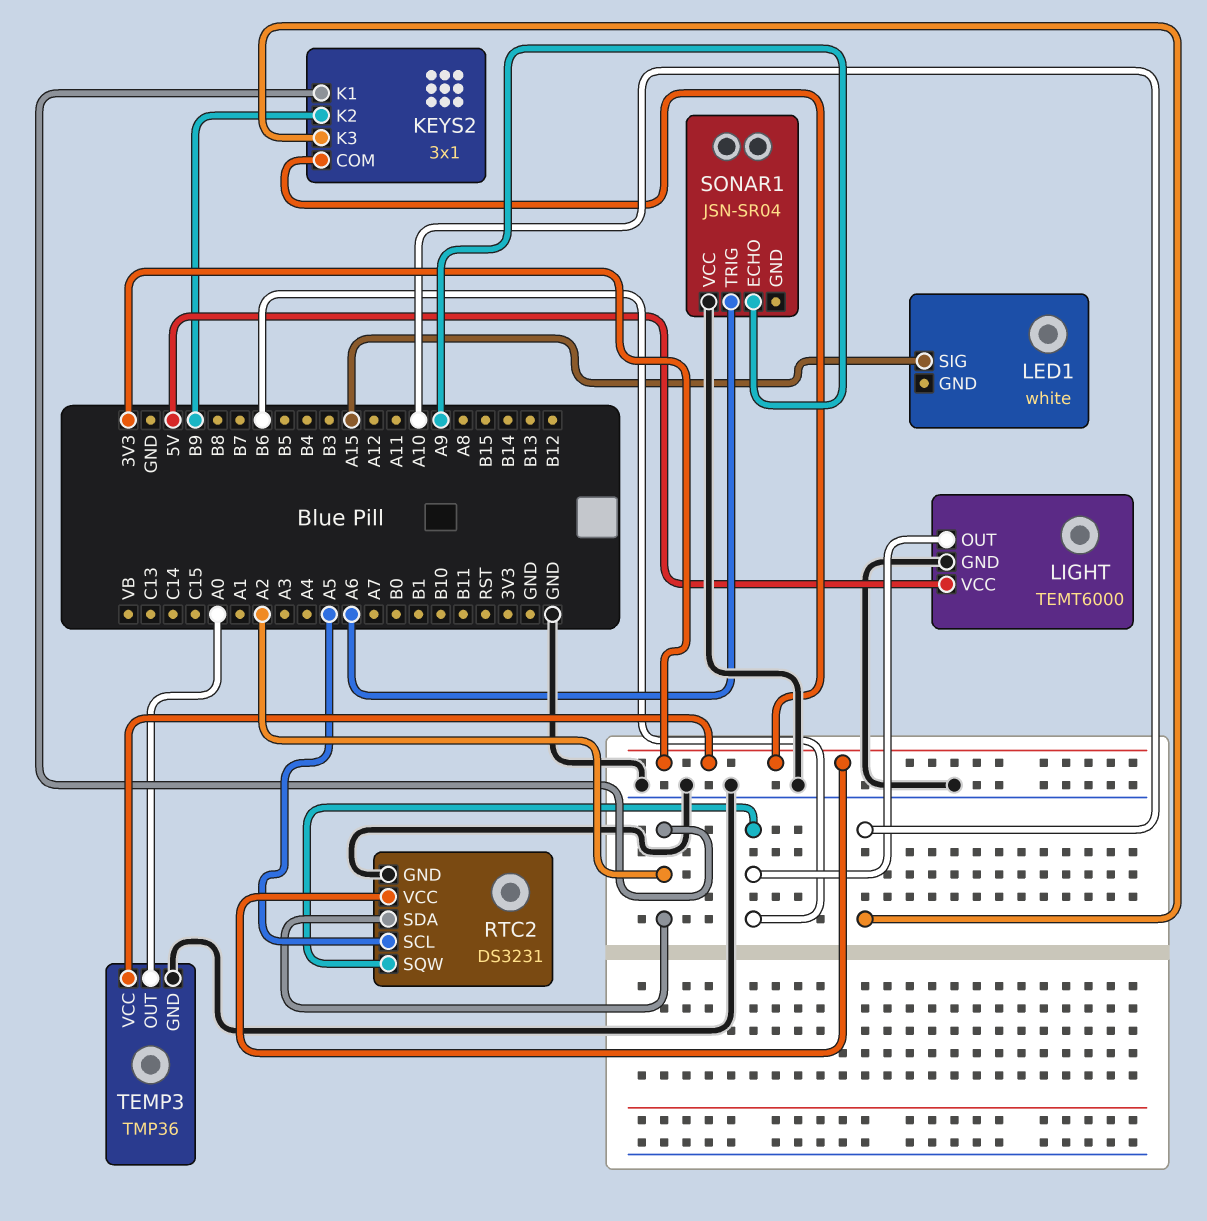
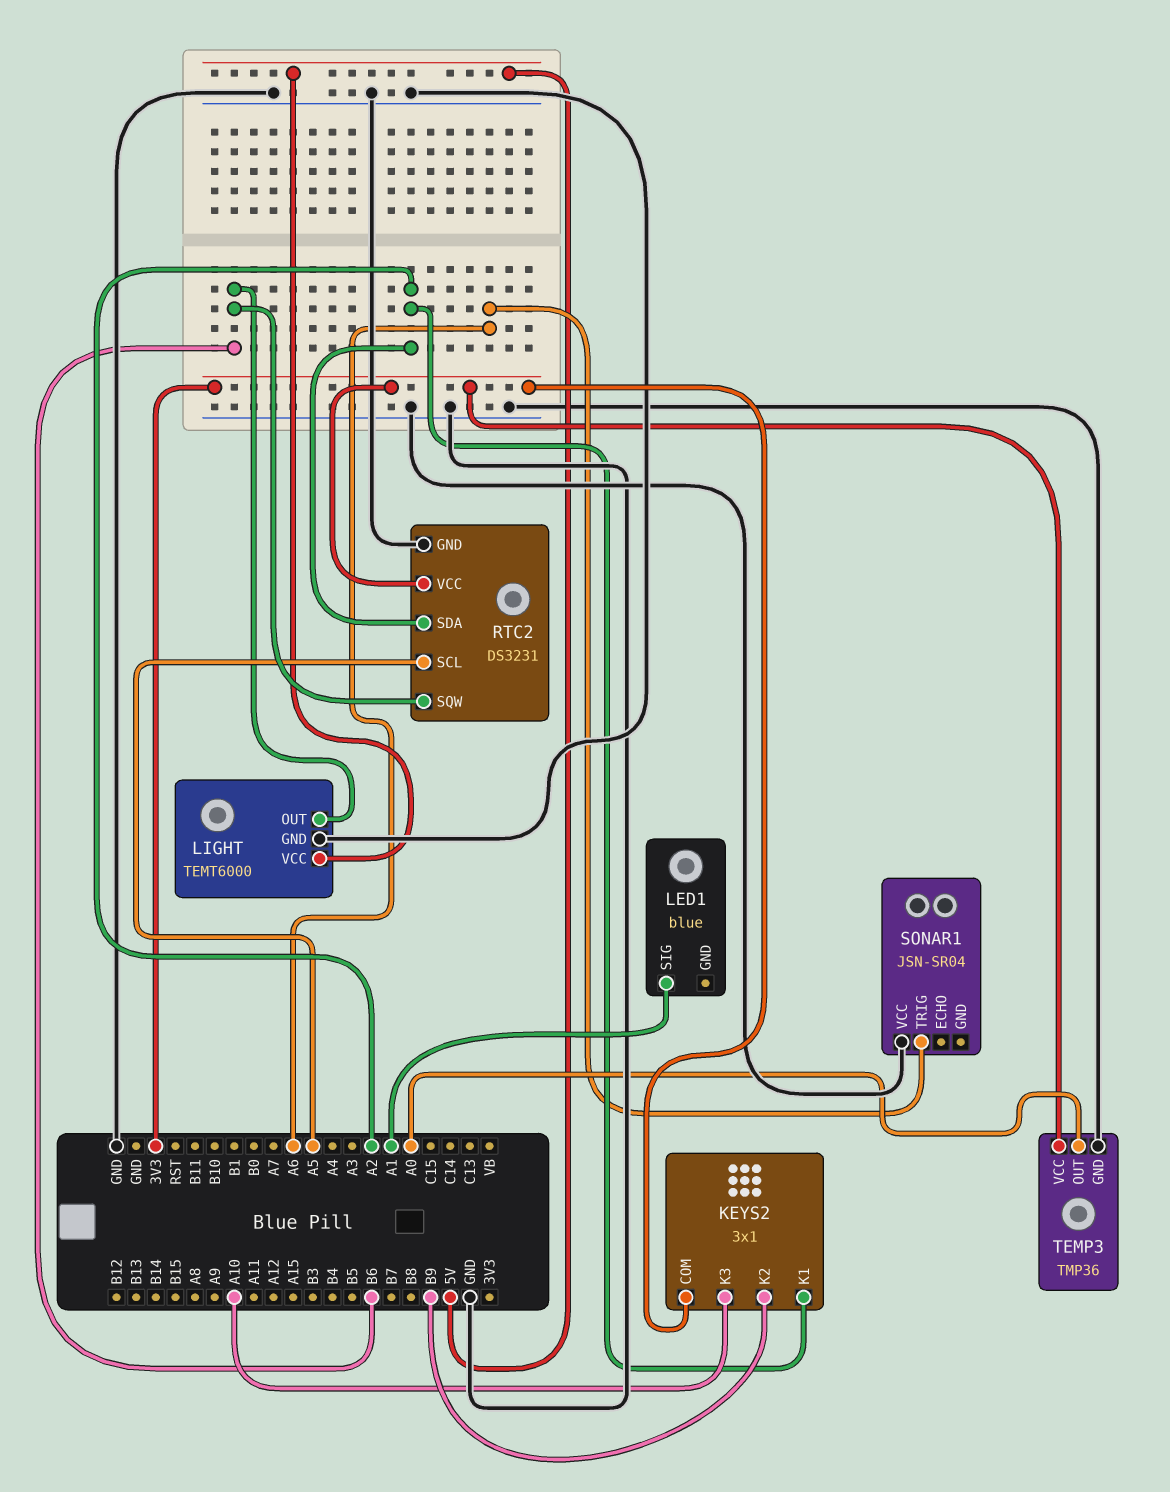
LED1: white -> blue
LED1 pin SIG: A15 -> A1
SONAR1 pin ECHO: A9 -> none

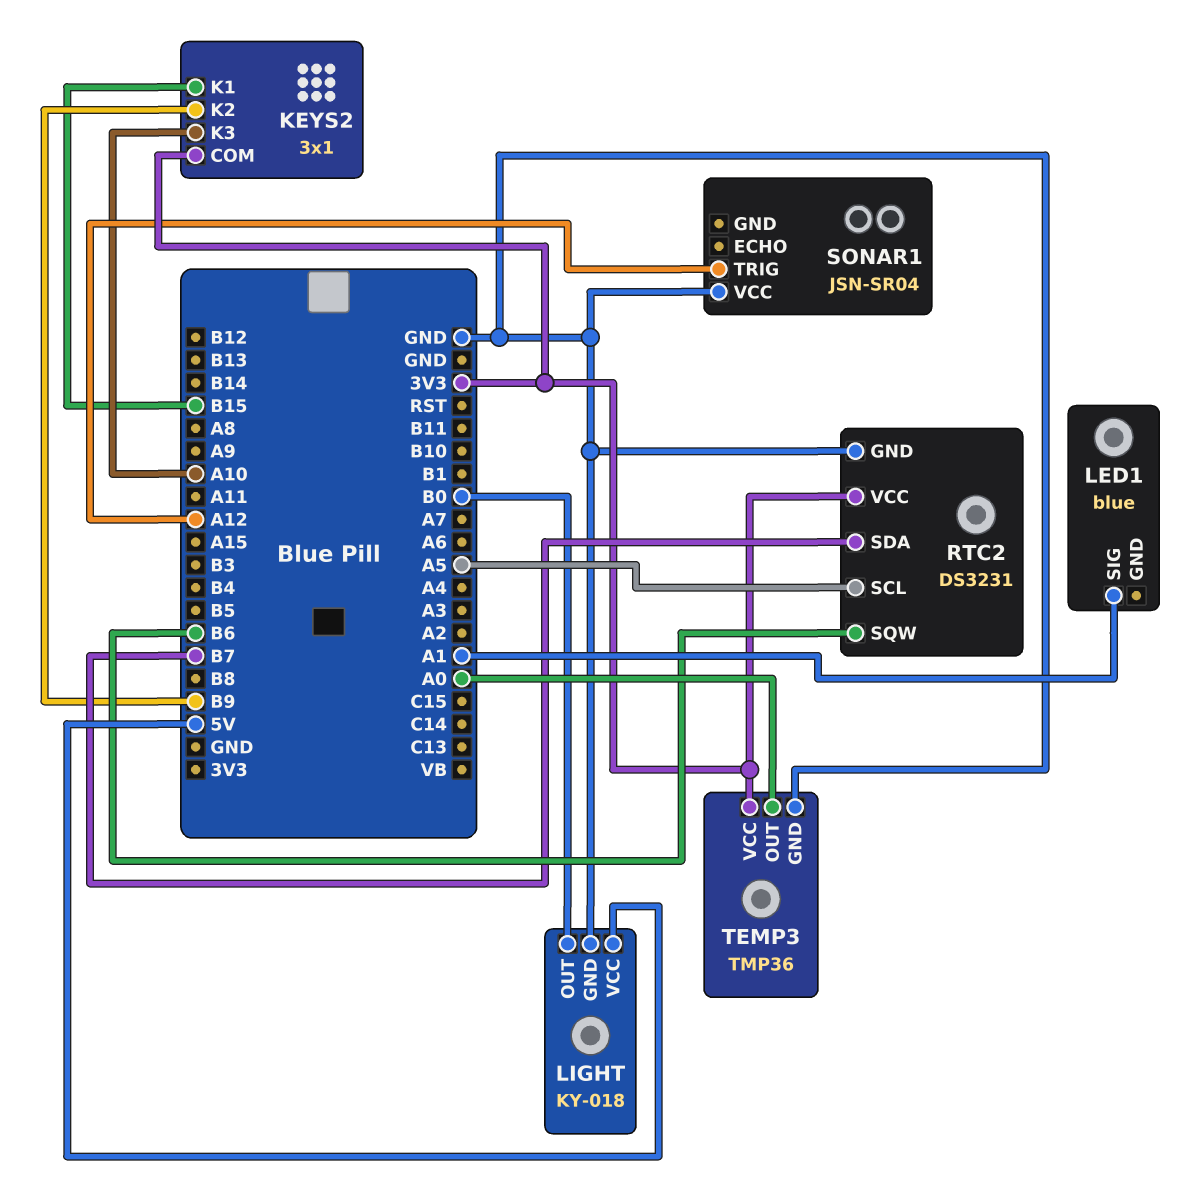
KEYS2 pin K1: A2 -> B15
LIGHT: TEMT6000 -> KY-018
LIGHT pin OUT: B6 -> B0
RTC2 pin SDA: A2 -> B7
SONAR1 pin TRIG: A6 -> A12

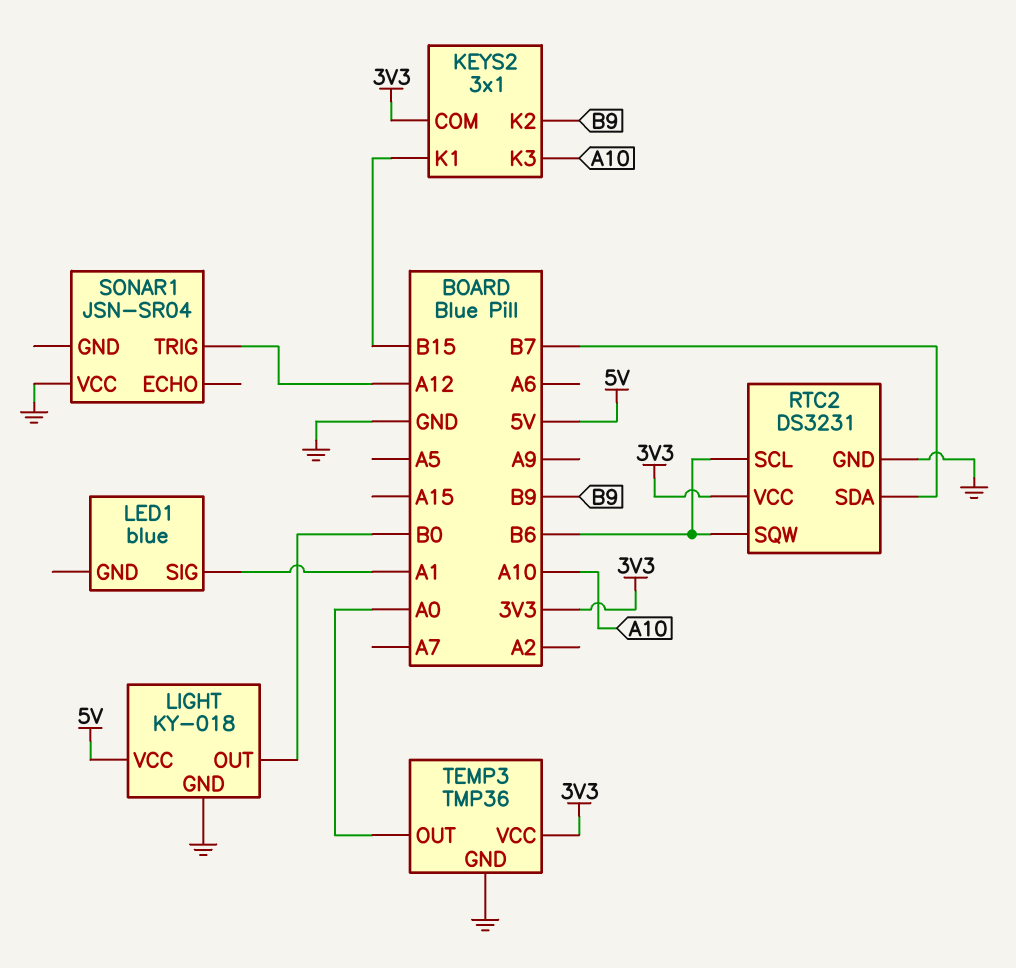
RTC2 pin SCL: A5 -> B6

